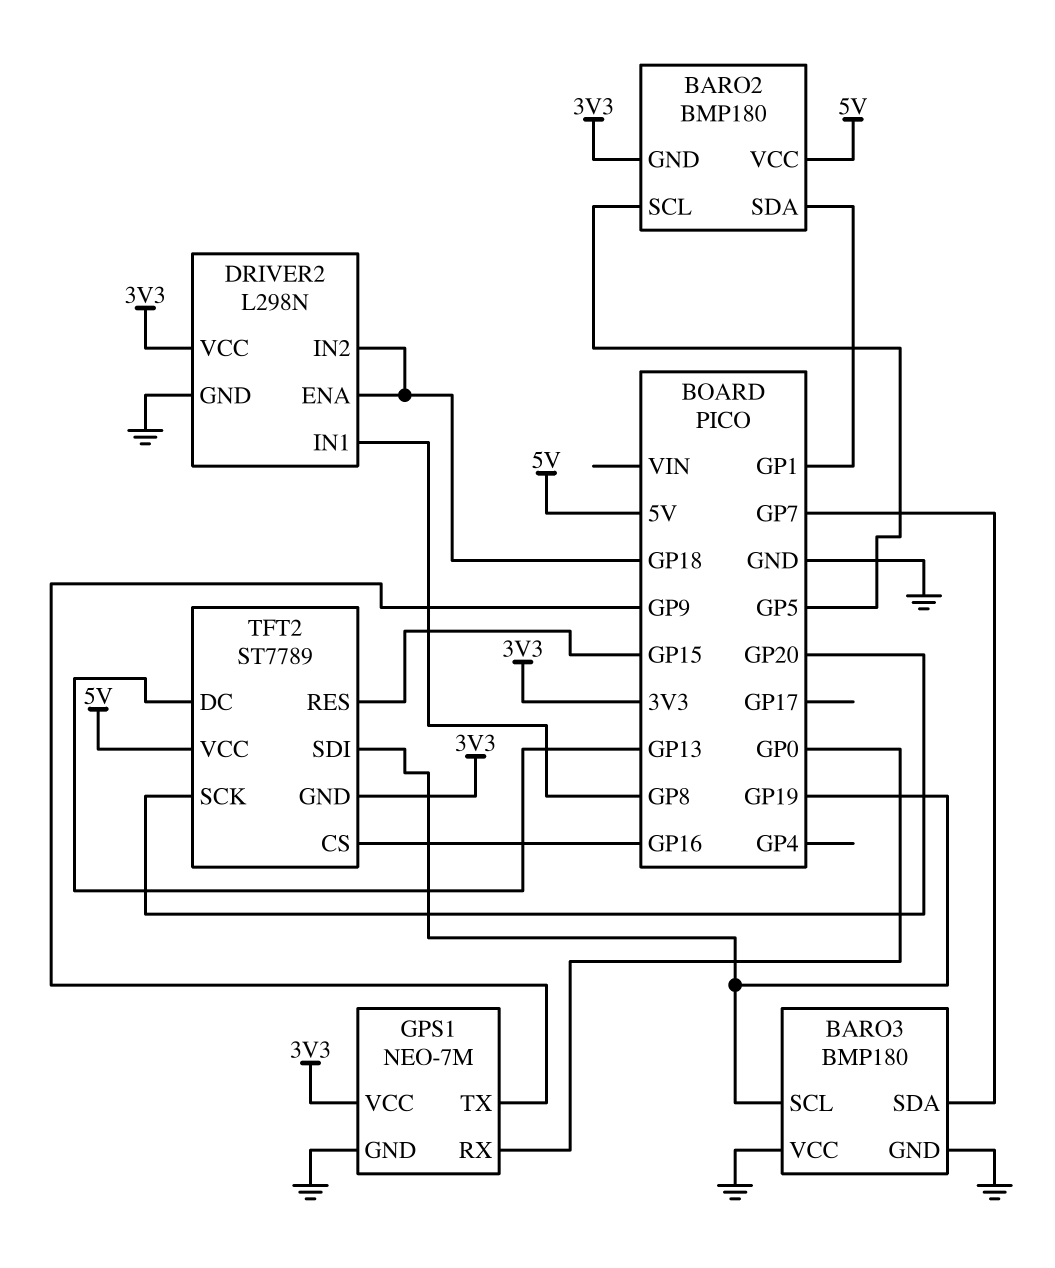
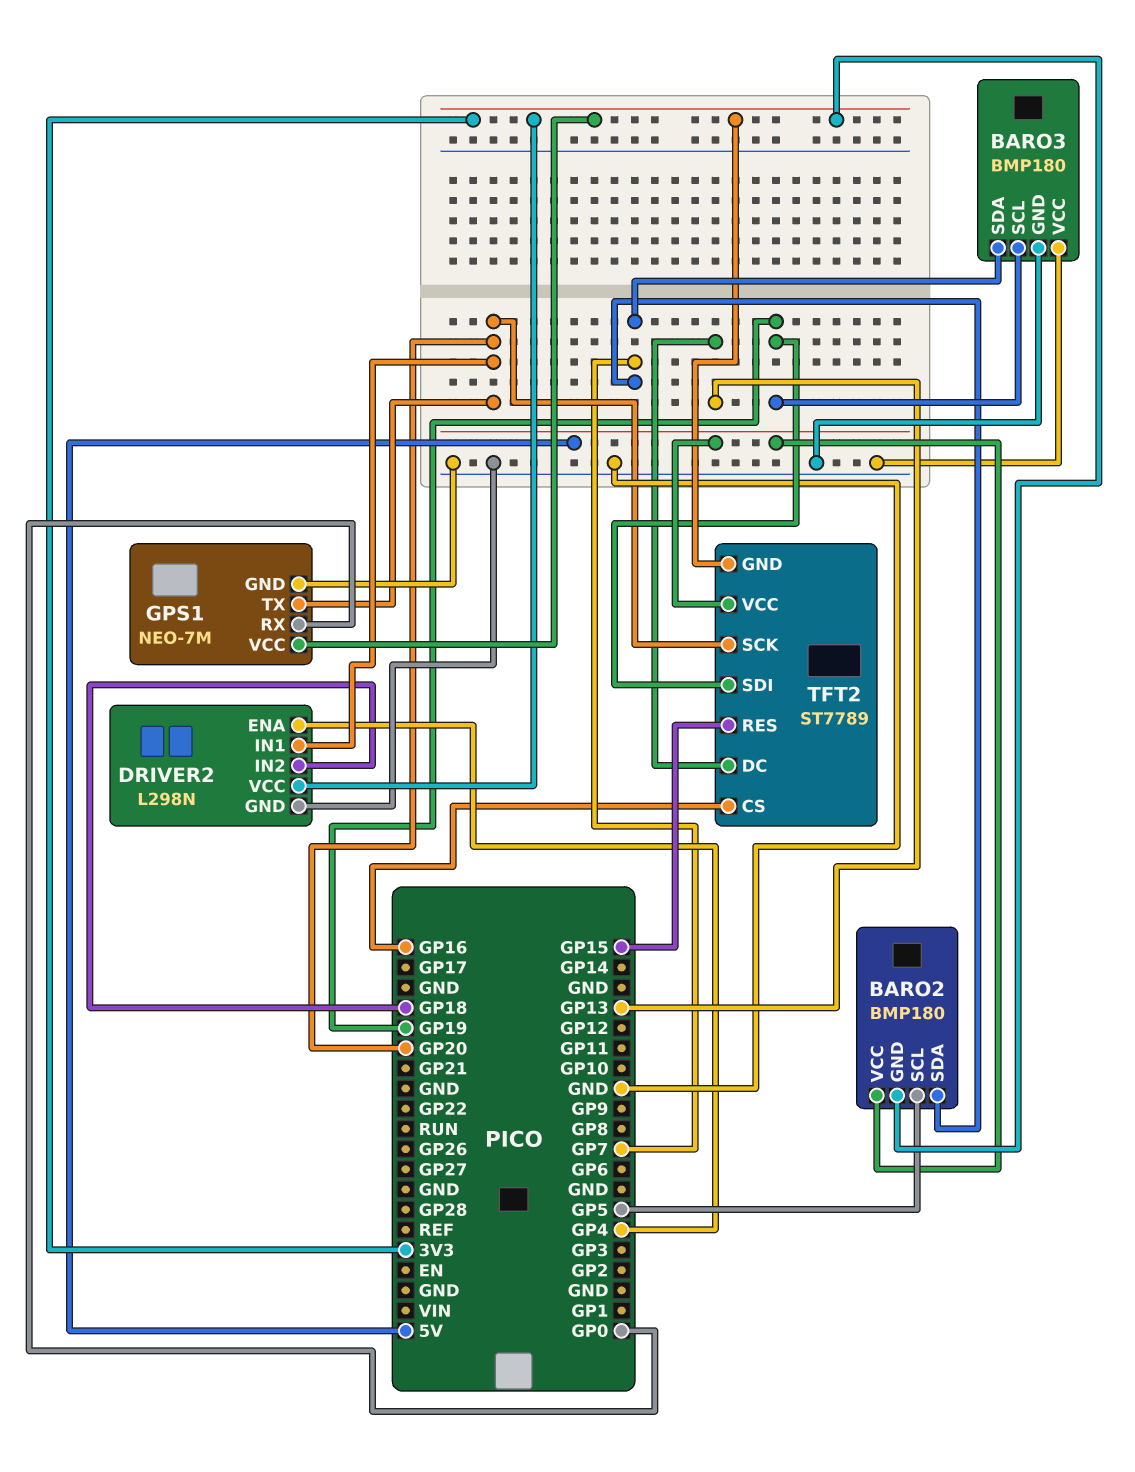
BARO2 pin SDA: GP1 -> GP7
DRIVER2 pin ENA: GP18 -> GP4
DRIVER2 pin IN1: GP8 -> GP20
GPS1 pin TX: GP9 -> GP20

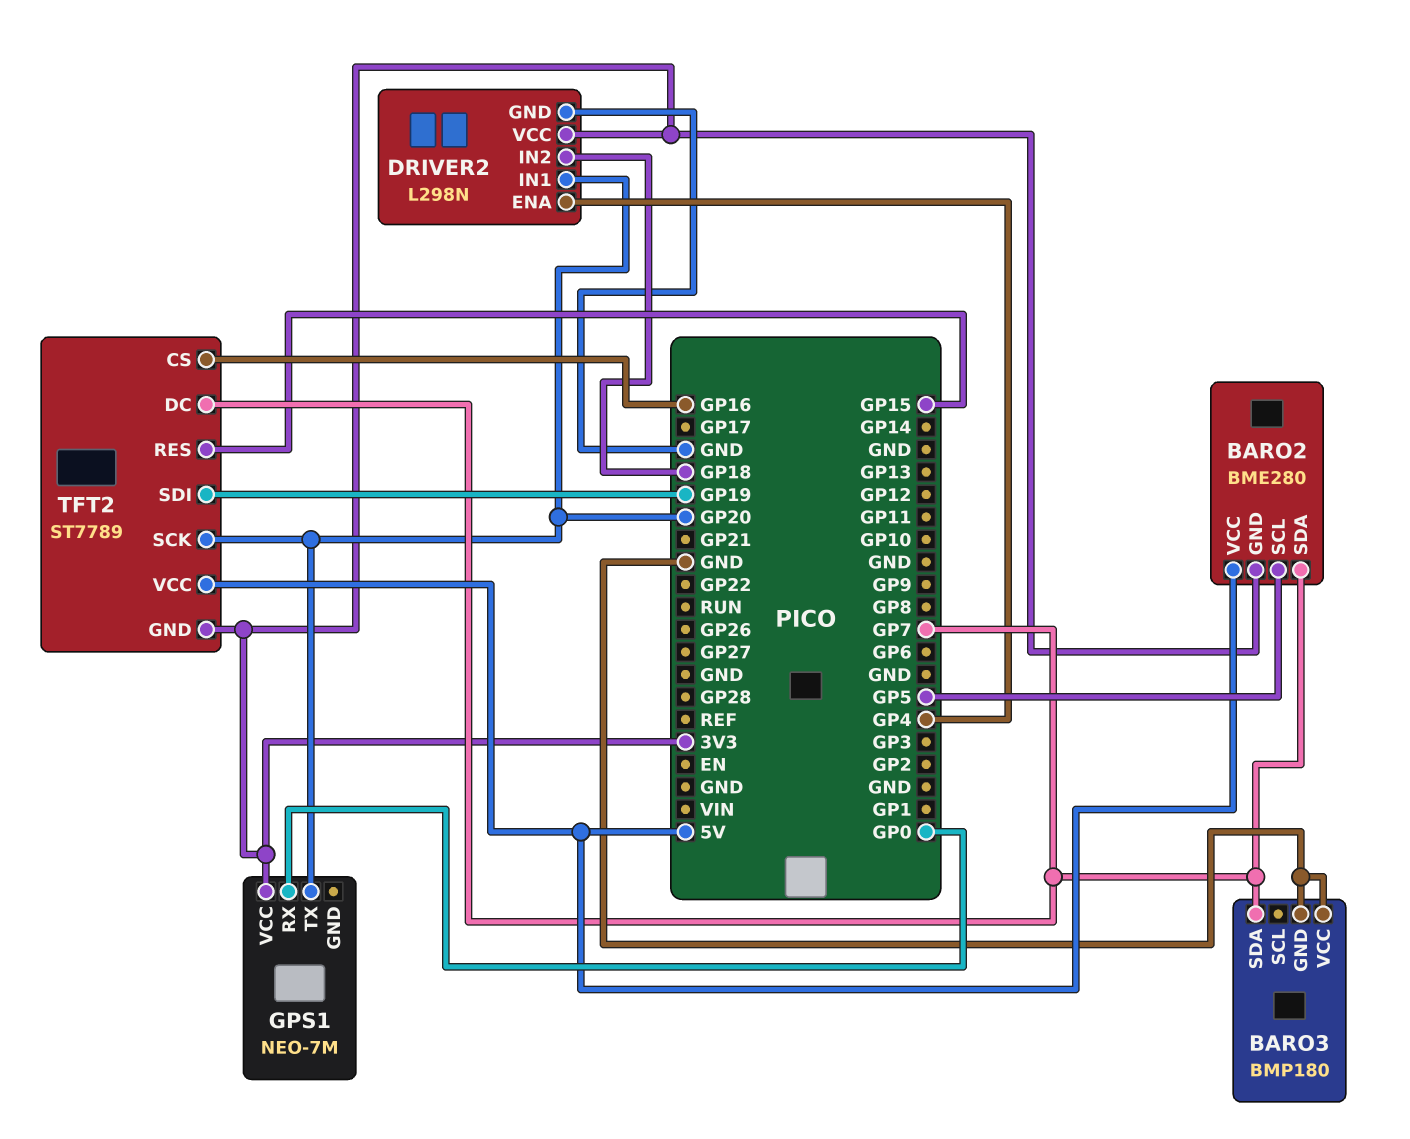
BARO2: BMP180 -> BME280
BARO3 pin SCL: GP19 -> none
GPS1 pin GND: GND -> none
TFT2 pin DC: GP13 -> GP7

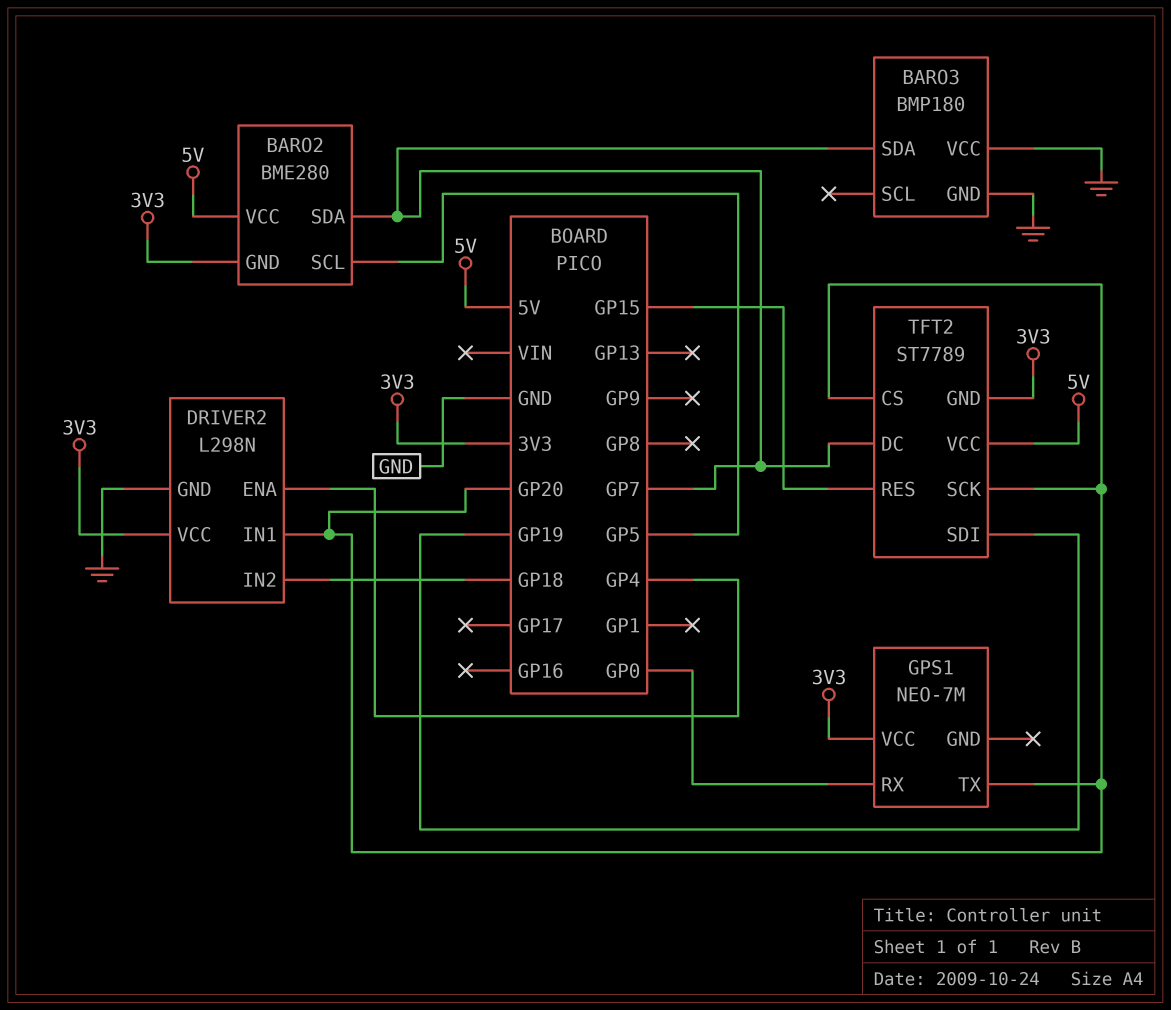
TFT2 pin CS: GP16 -> GP20

